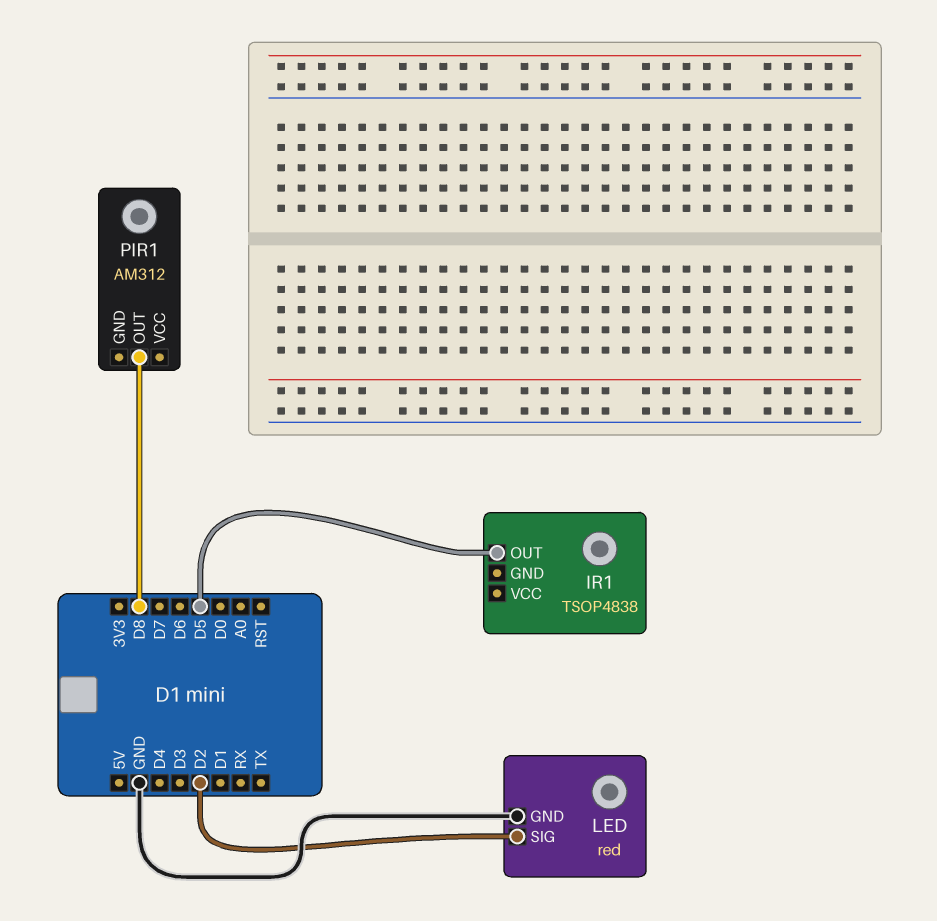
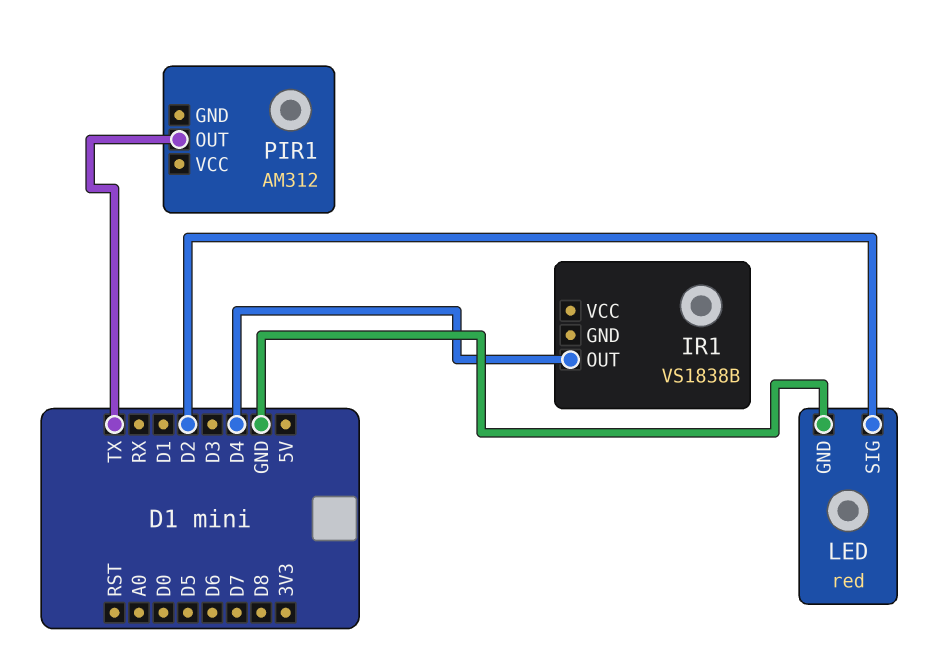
IR1: TSOP4838 -> VS1838B
IR1 pin OUT: D5 -> D4
PIR1 pin OUT: D8 -> TX

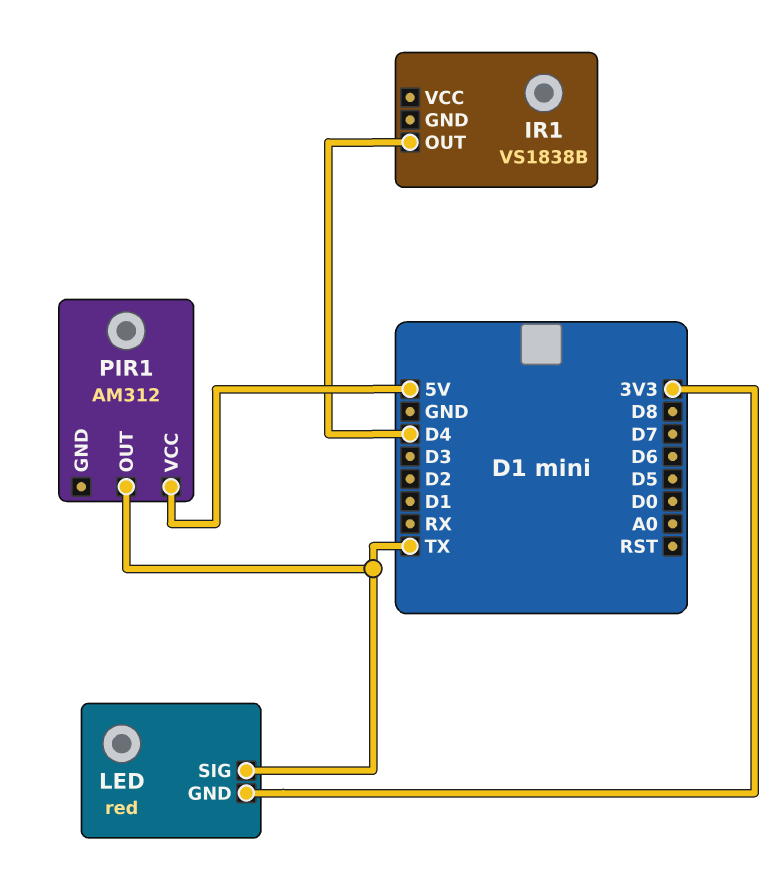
LED pin GND: GND -> 3V3
LED pin SIG: D2 -> TX
PIR1 pin VCC: none -> 5V

